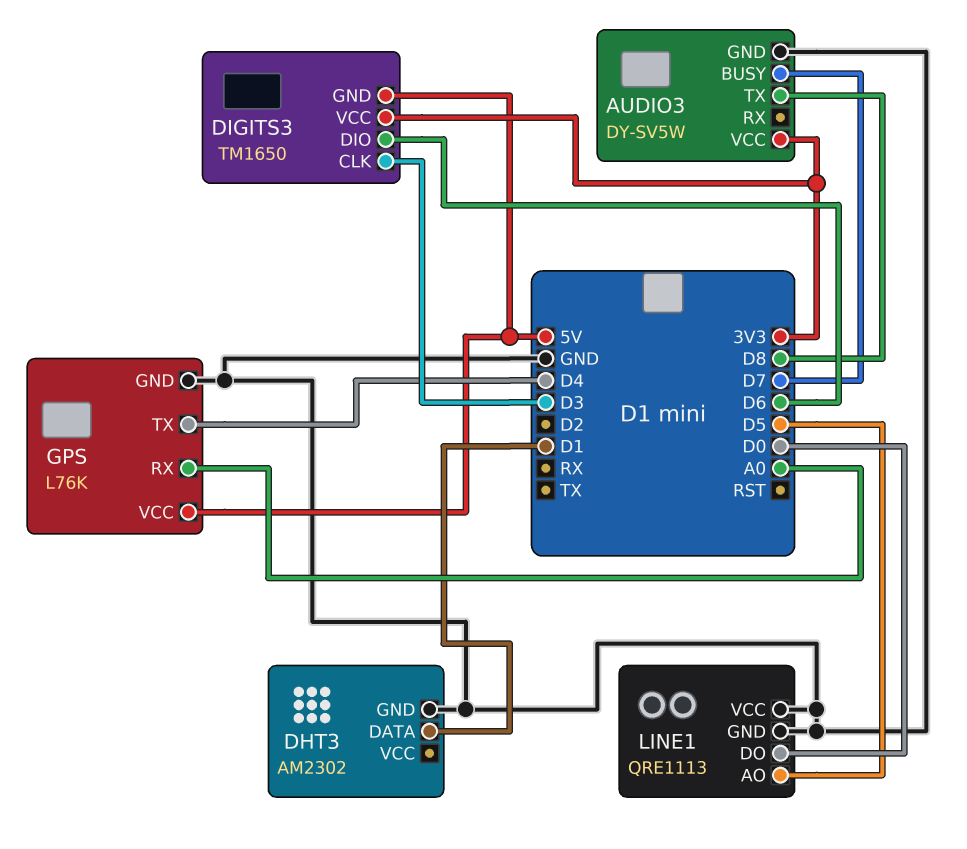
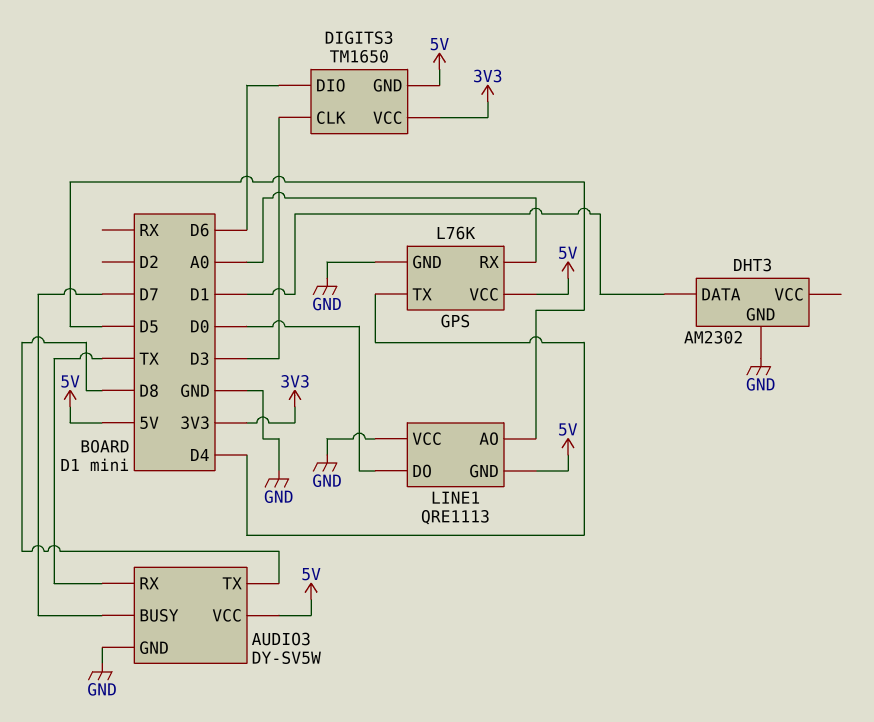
AUDIO3 pin RX: none -> TX
AUDIO3 pin VCC: 3V3 -> 5V
LINE1 pin GND: GND -> 5V

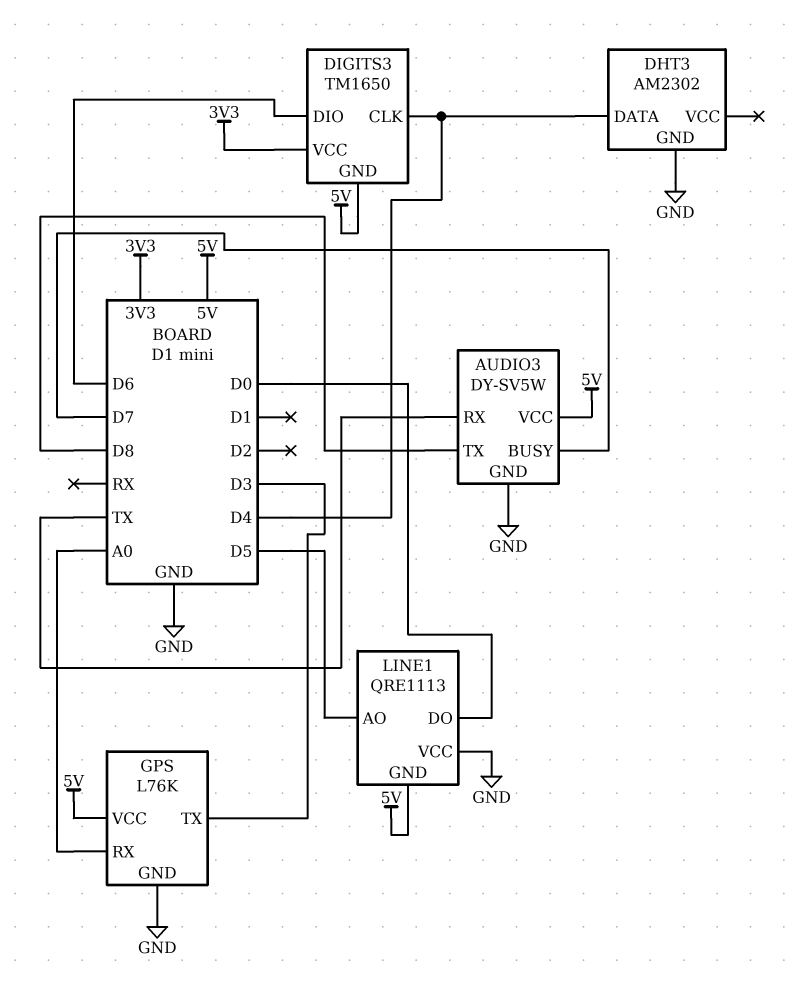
DHT3 pin DATA: D1 -> D4
DIGITS3 pin CLK: D3 -> D4
GPS pin TX: D4 -> D3

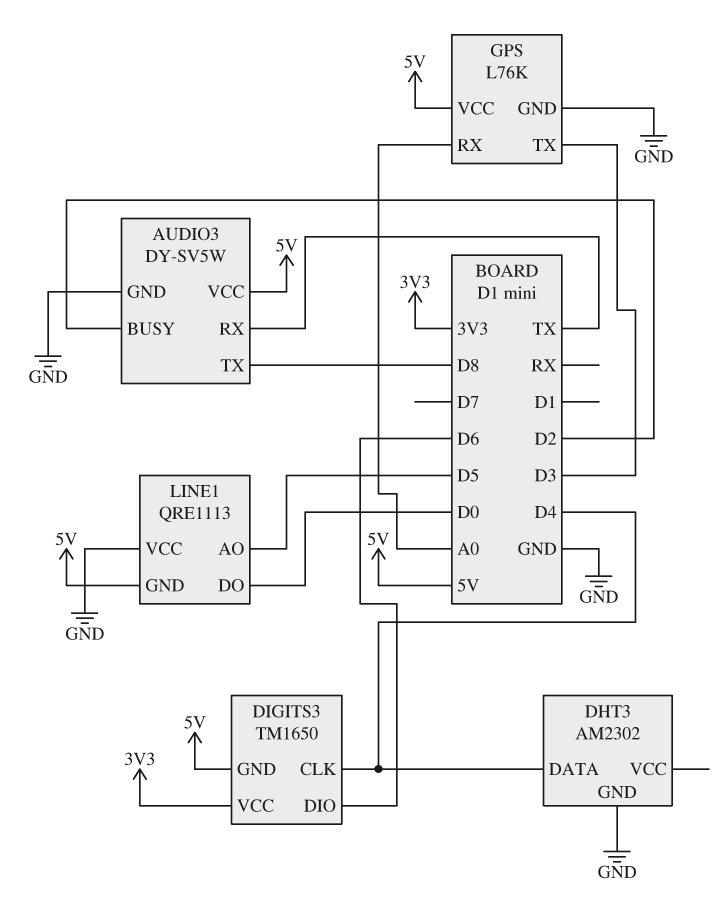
AUDIO3 pin BUSY: D7 -> D2

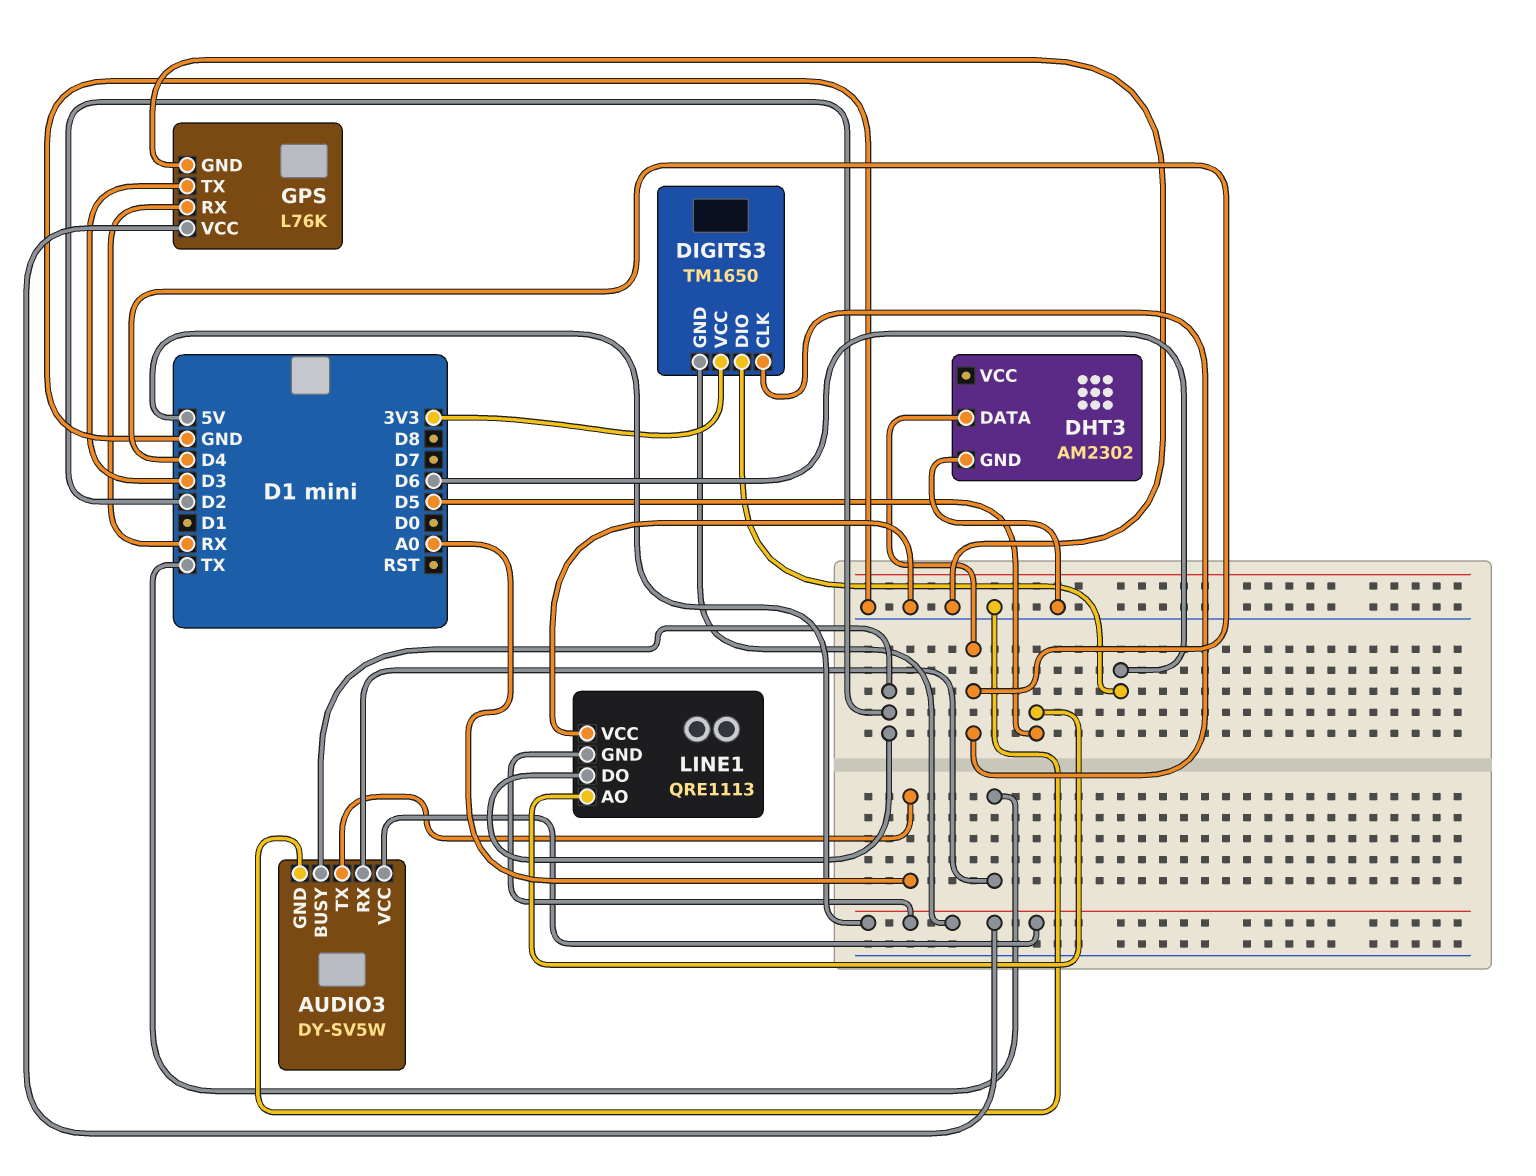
AUDIO3 pin TX: D8 -> A0
GPS pin RX: A0 -> RX
LINE1 pin DO: D0 -> D2

